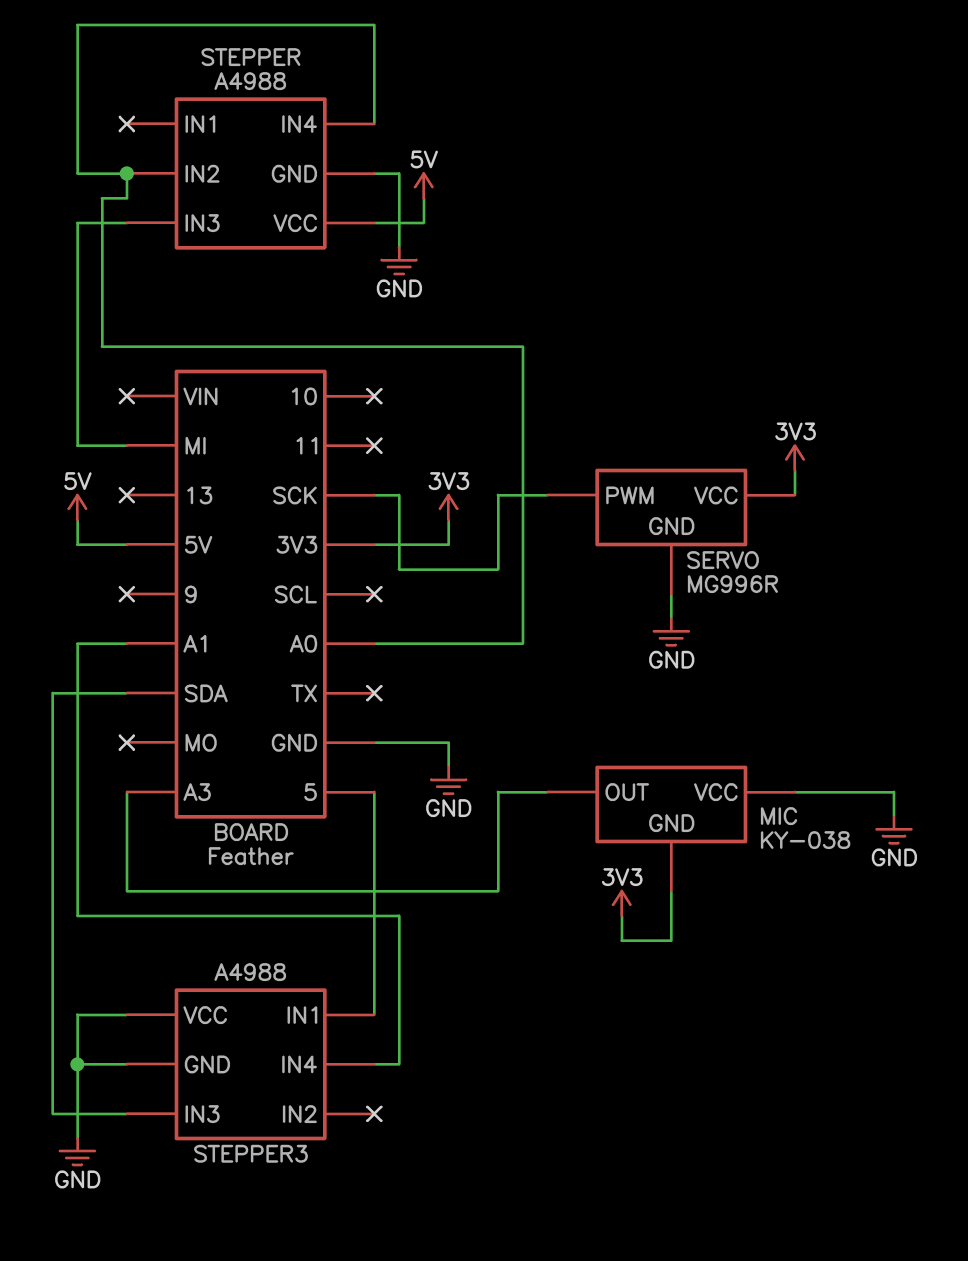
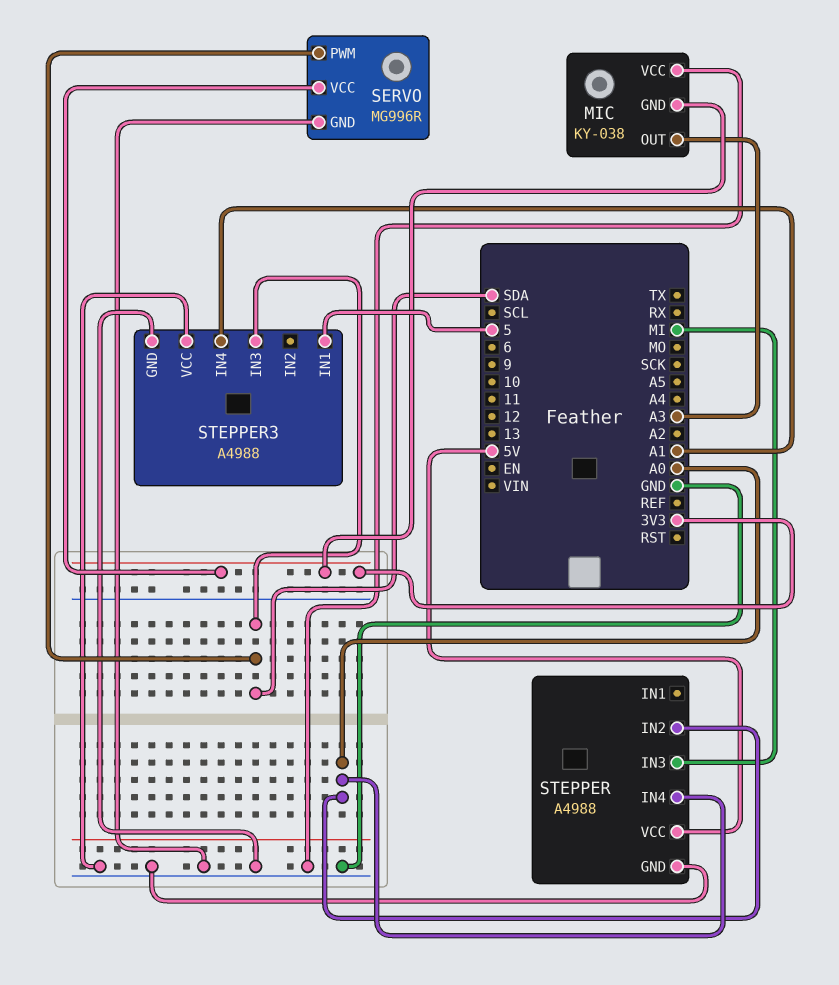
SERVO pin PWM: SCK -> SDA

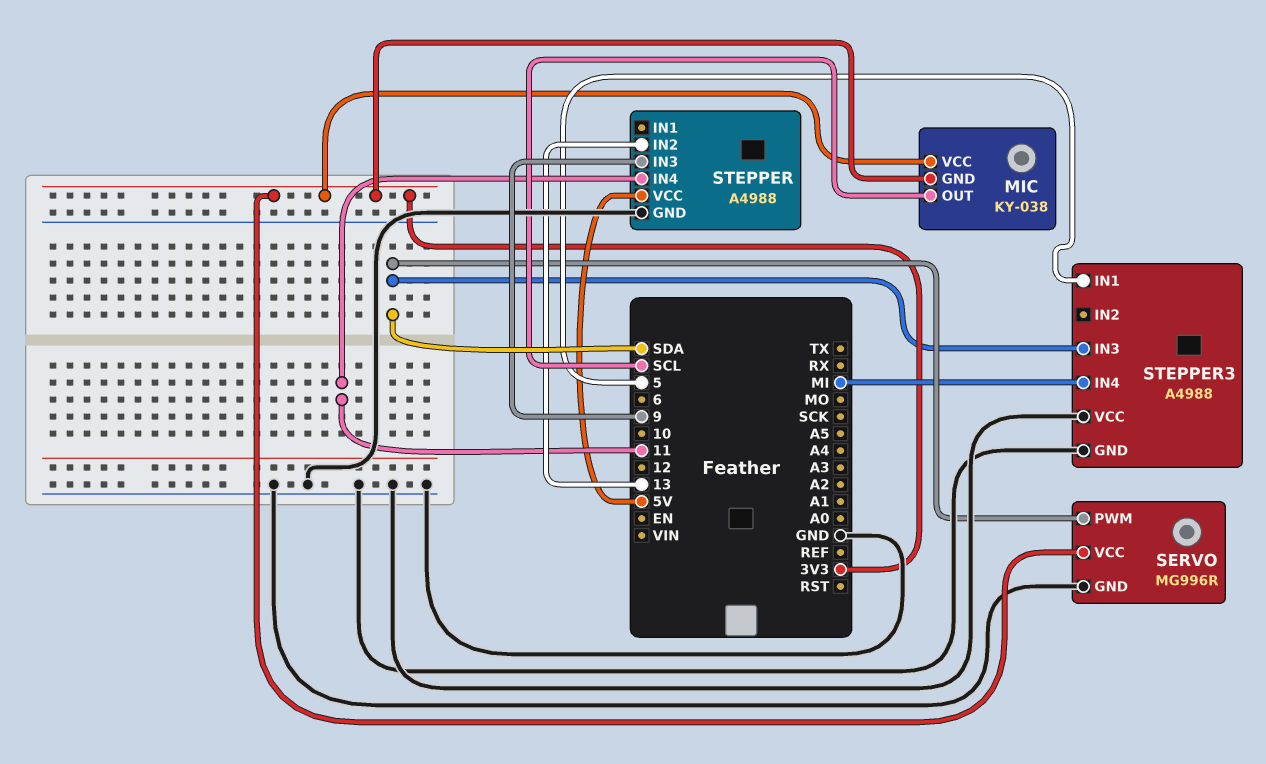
MIC pin OUT: A3 -> SCL
MIC pin VCC: GND -> 3V3
STEPPER pin IN2: A0 -> 13
STEPPER pin IN3: MI -> 9
STEPPER pin IN4: A0 -> 11
STEPPER3 pin IN4: A1 -> MI

